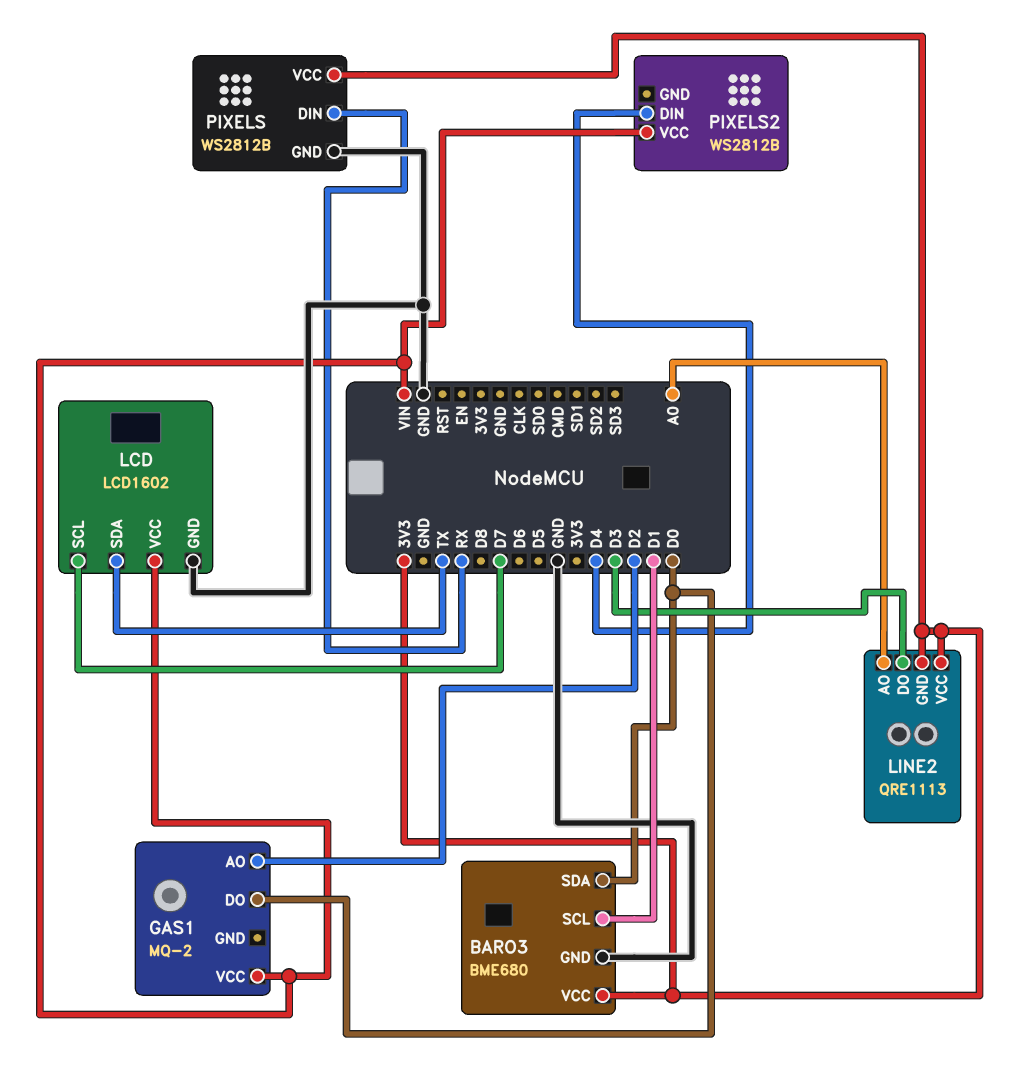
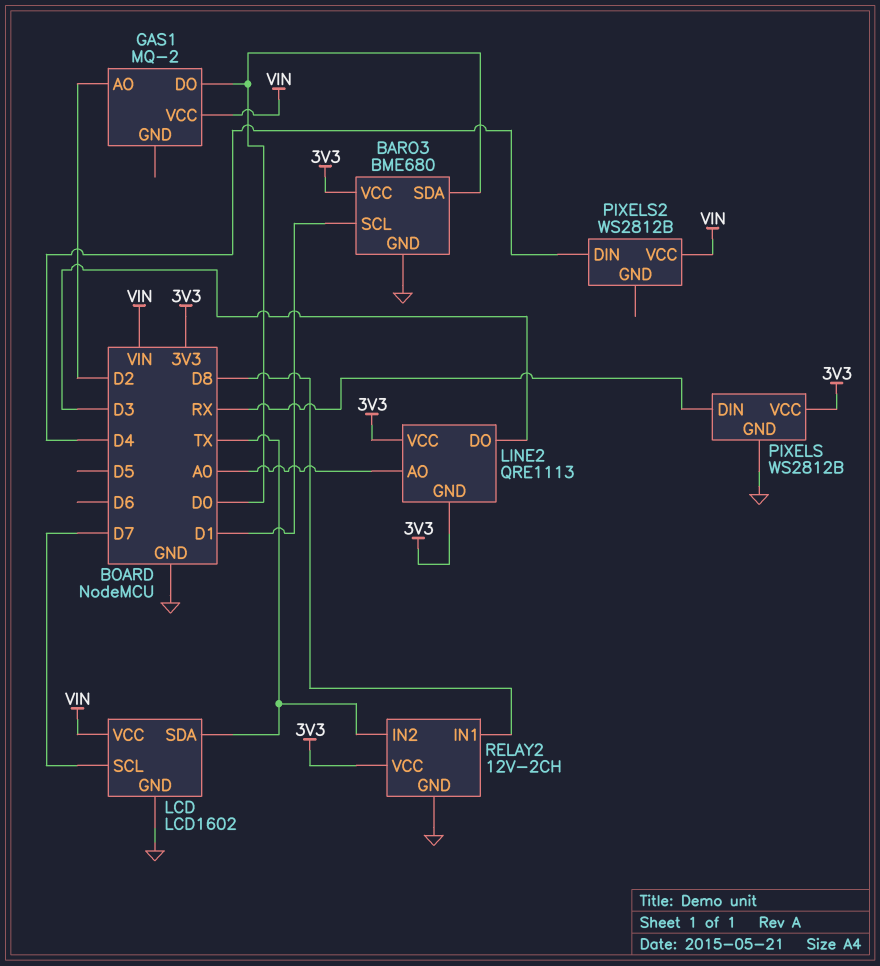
RELAY2: none -> 12V-2CH
RELAY2 pin GND: none -> GND
RELAY2 pin IN1: none -> D8
RELAY2 pin IN2: none -> TX
RELAY2 pin VCC: none -> 3V3

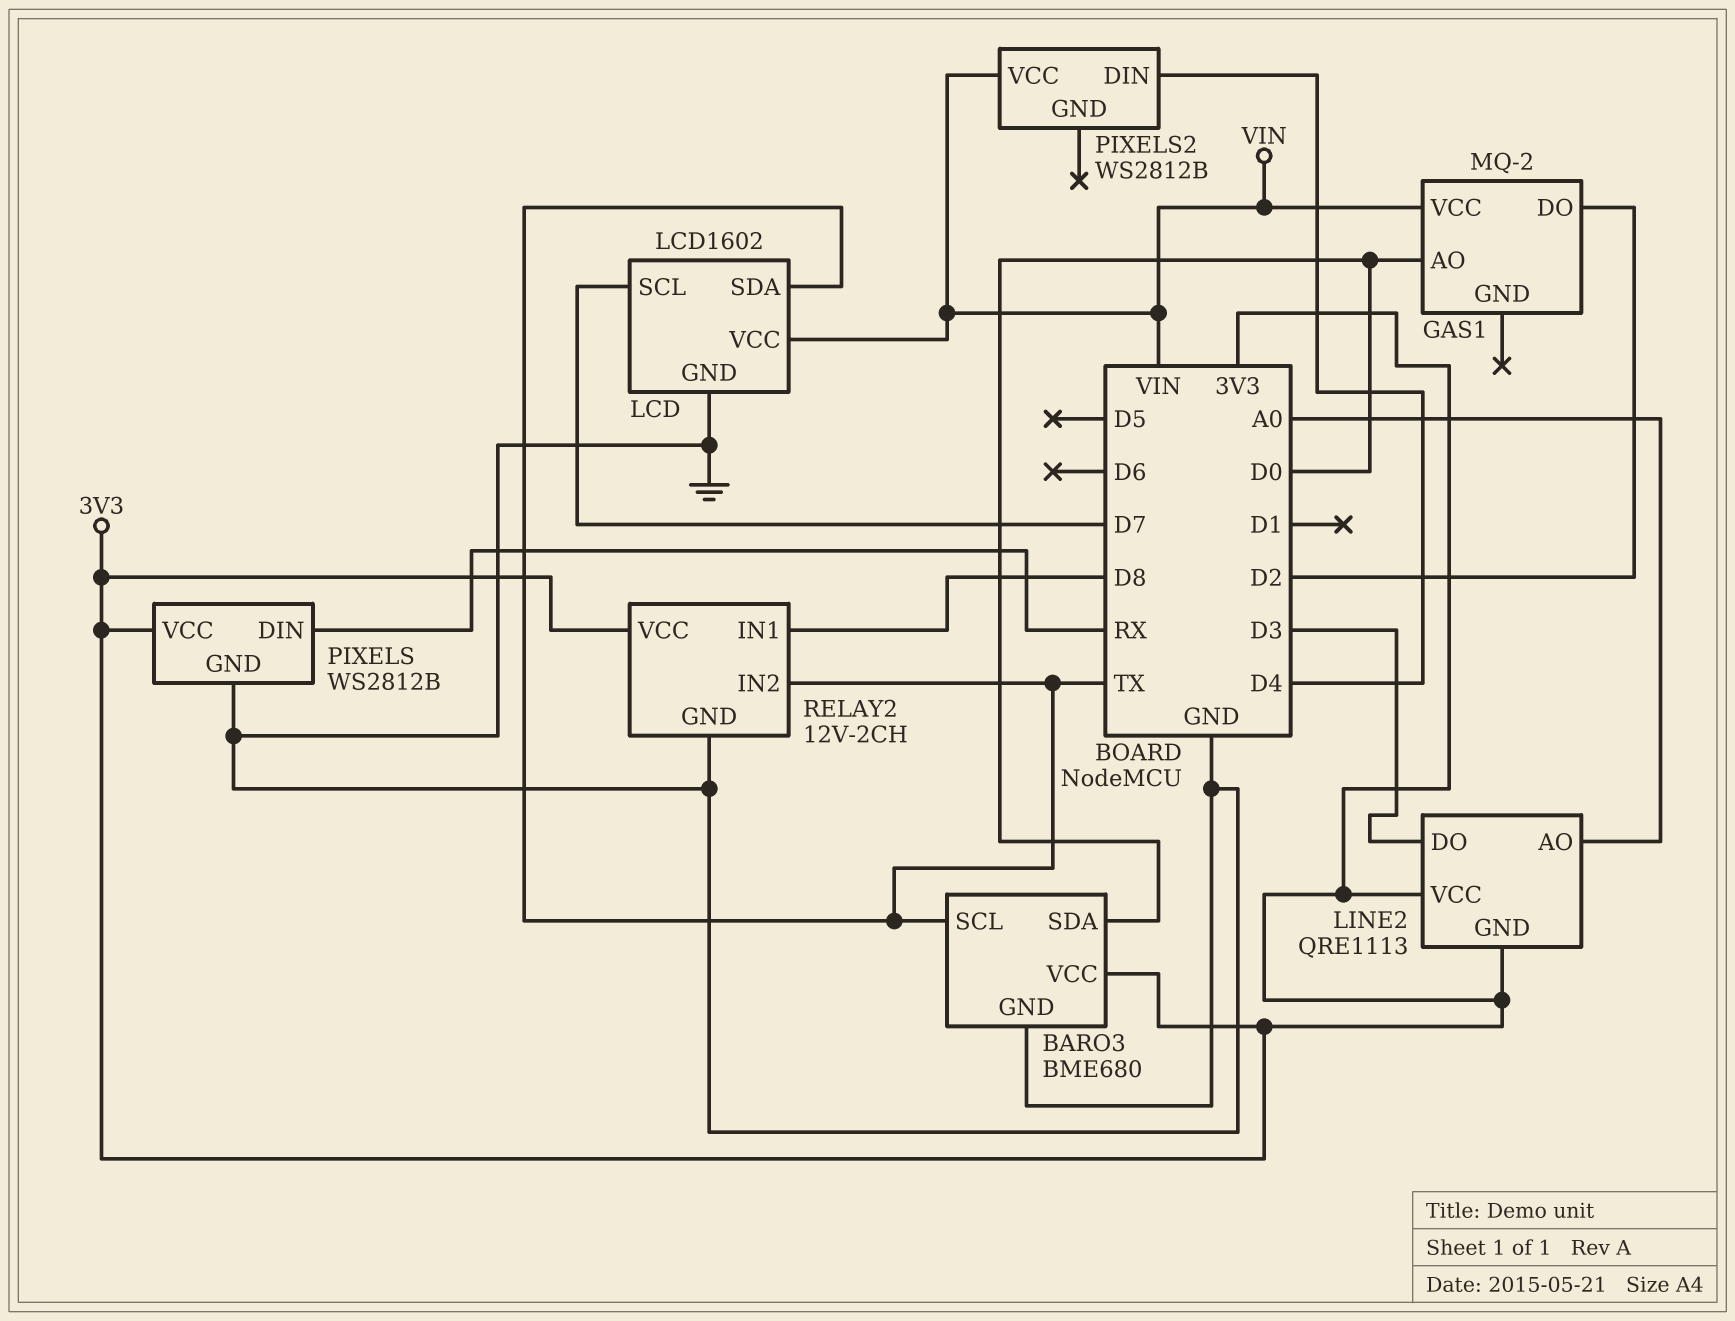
BARO3 pin SCL: D1 -> TX
GAS1 pin AO: D2 -> D0
GAS1 pin DO: D0 -> D2

